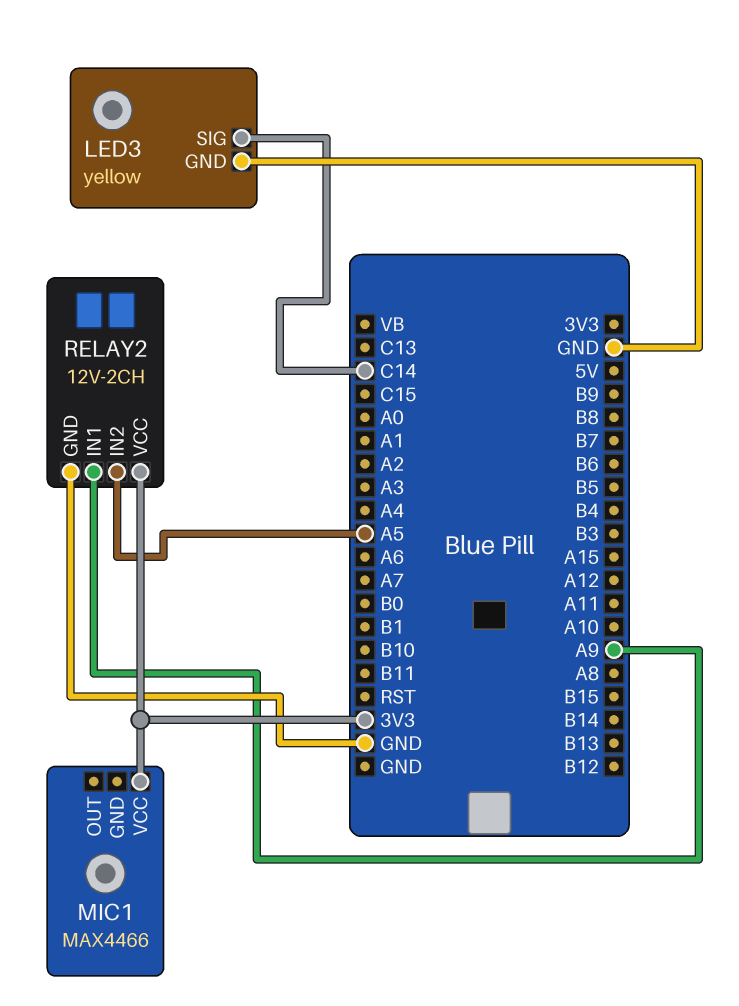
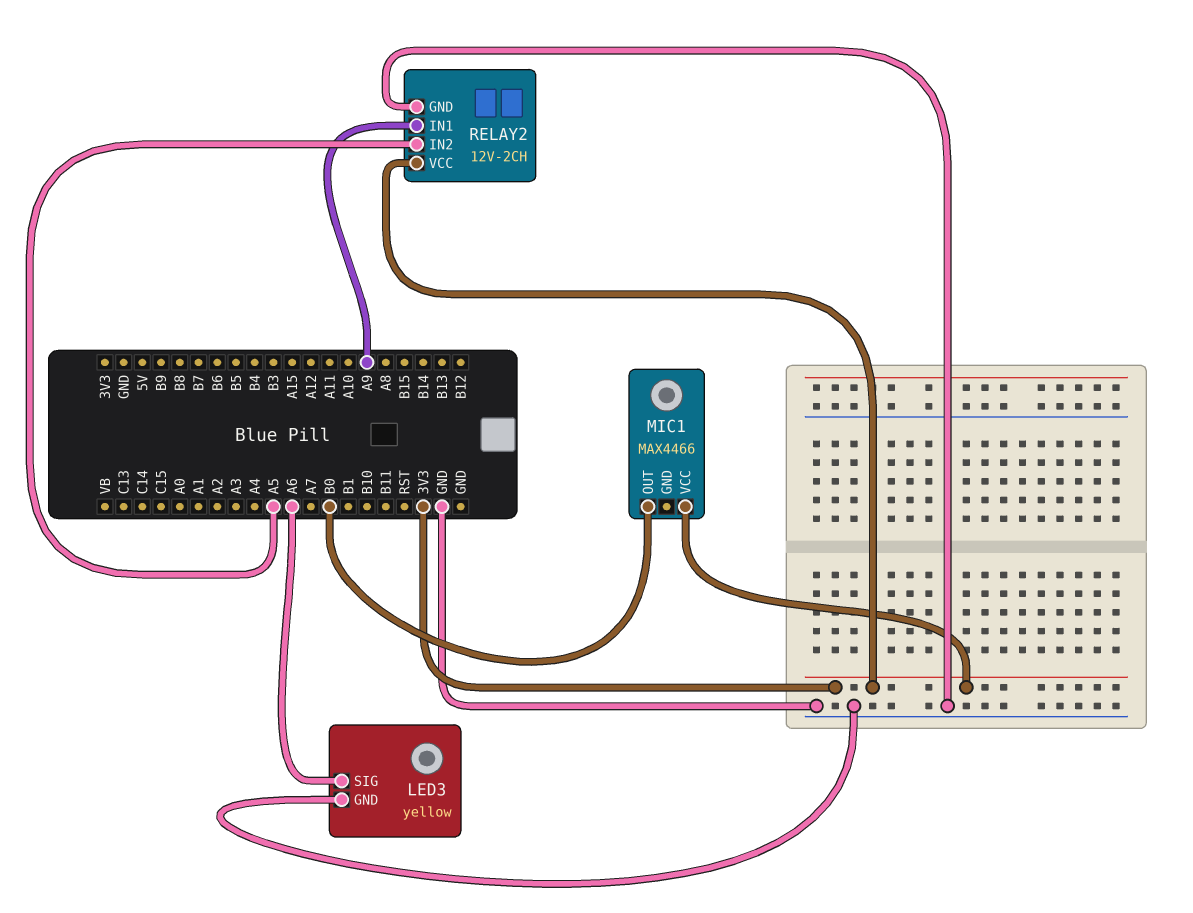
LED3 pin SIG: C14 -> A6
MIC1 pin OUT: none -> B0

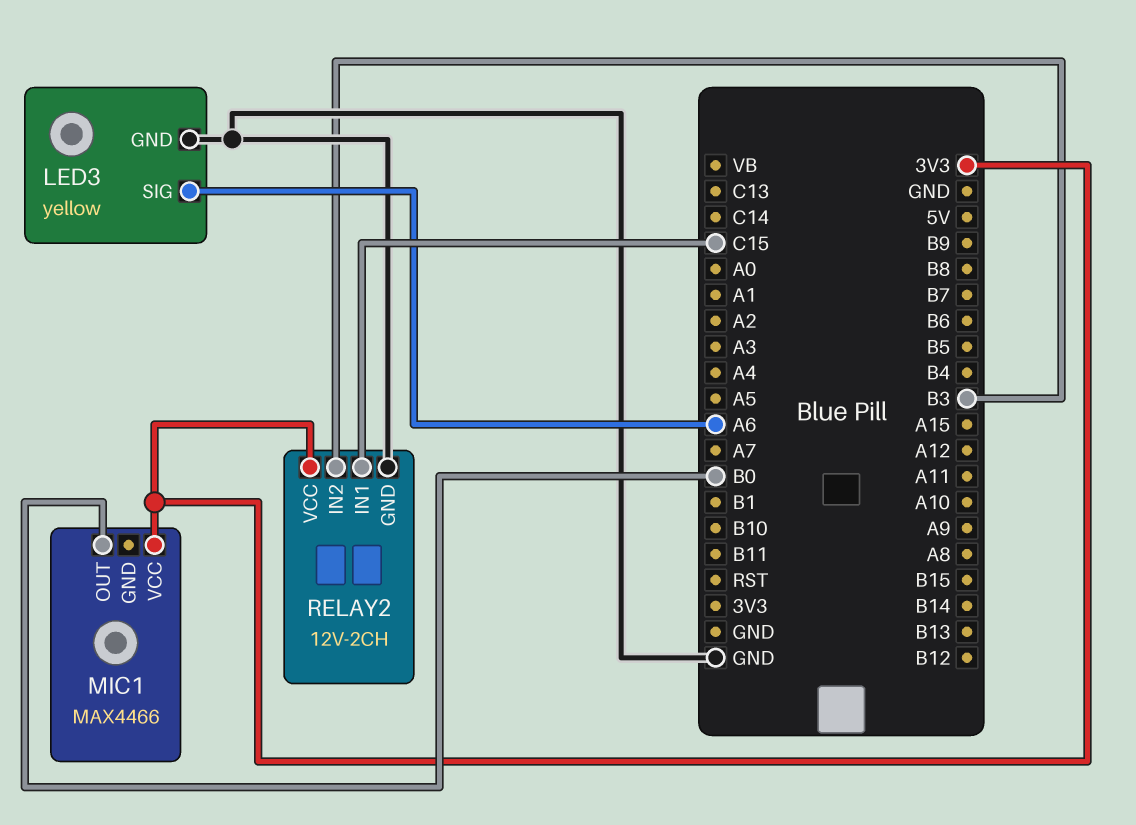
RELAY2 pin IN1: A9 -> C15
RELAY2 pin IN2: A5 -> B3

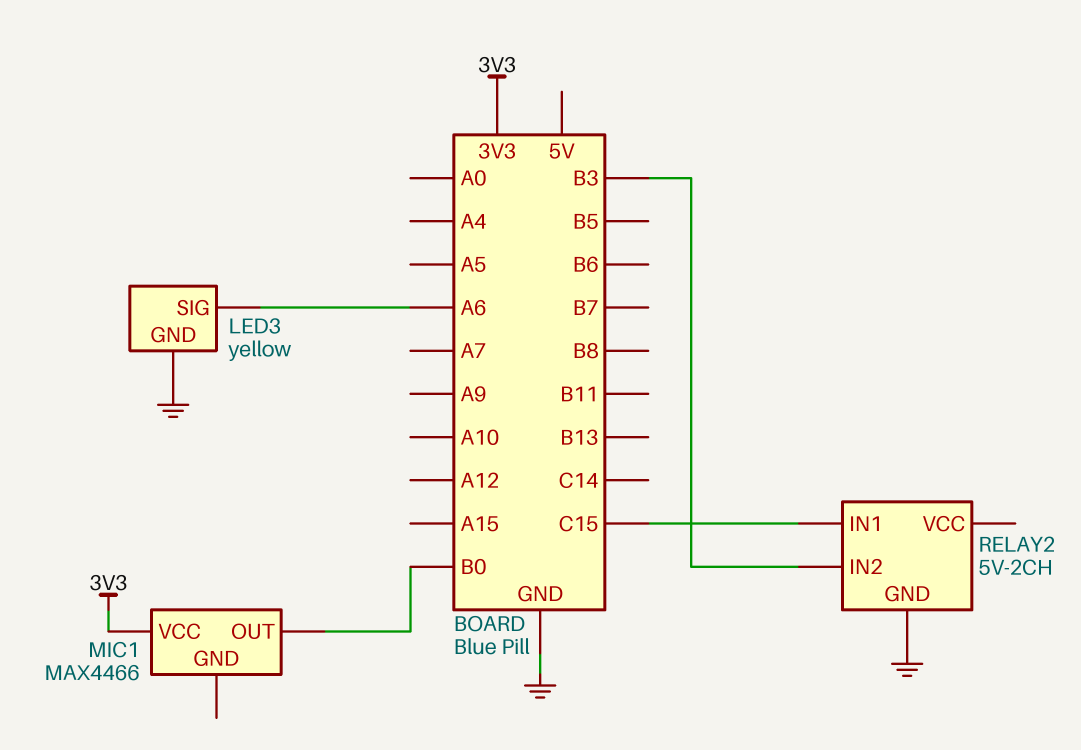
RELAY2: 12V-2CH -> 5V-2CH
RELAY2 pin VCC: 3V3 -> none

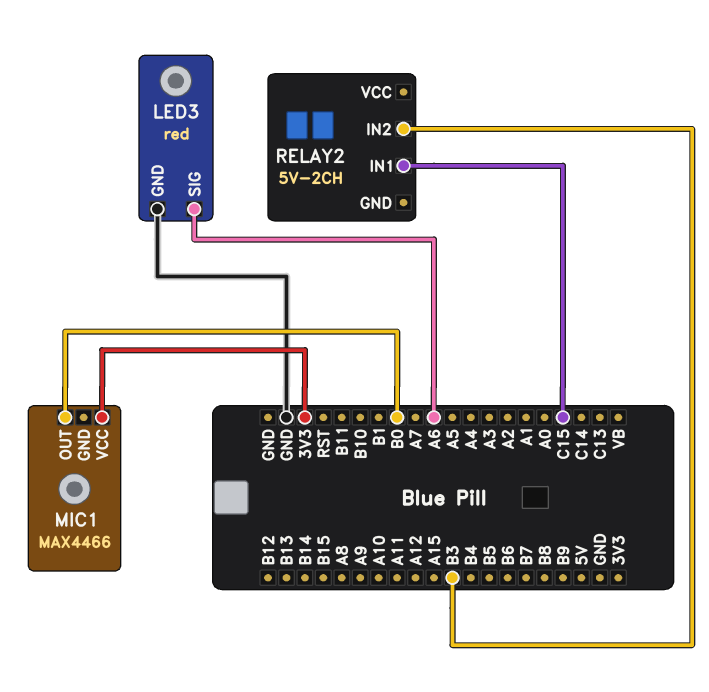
LED3: yellow -> red
RELAY2 pin GND: GND -> none

